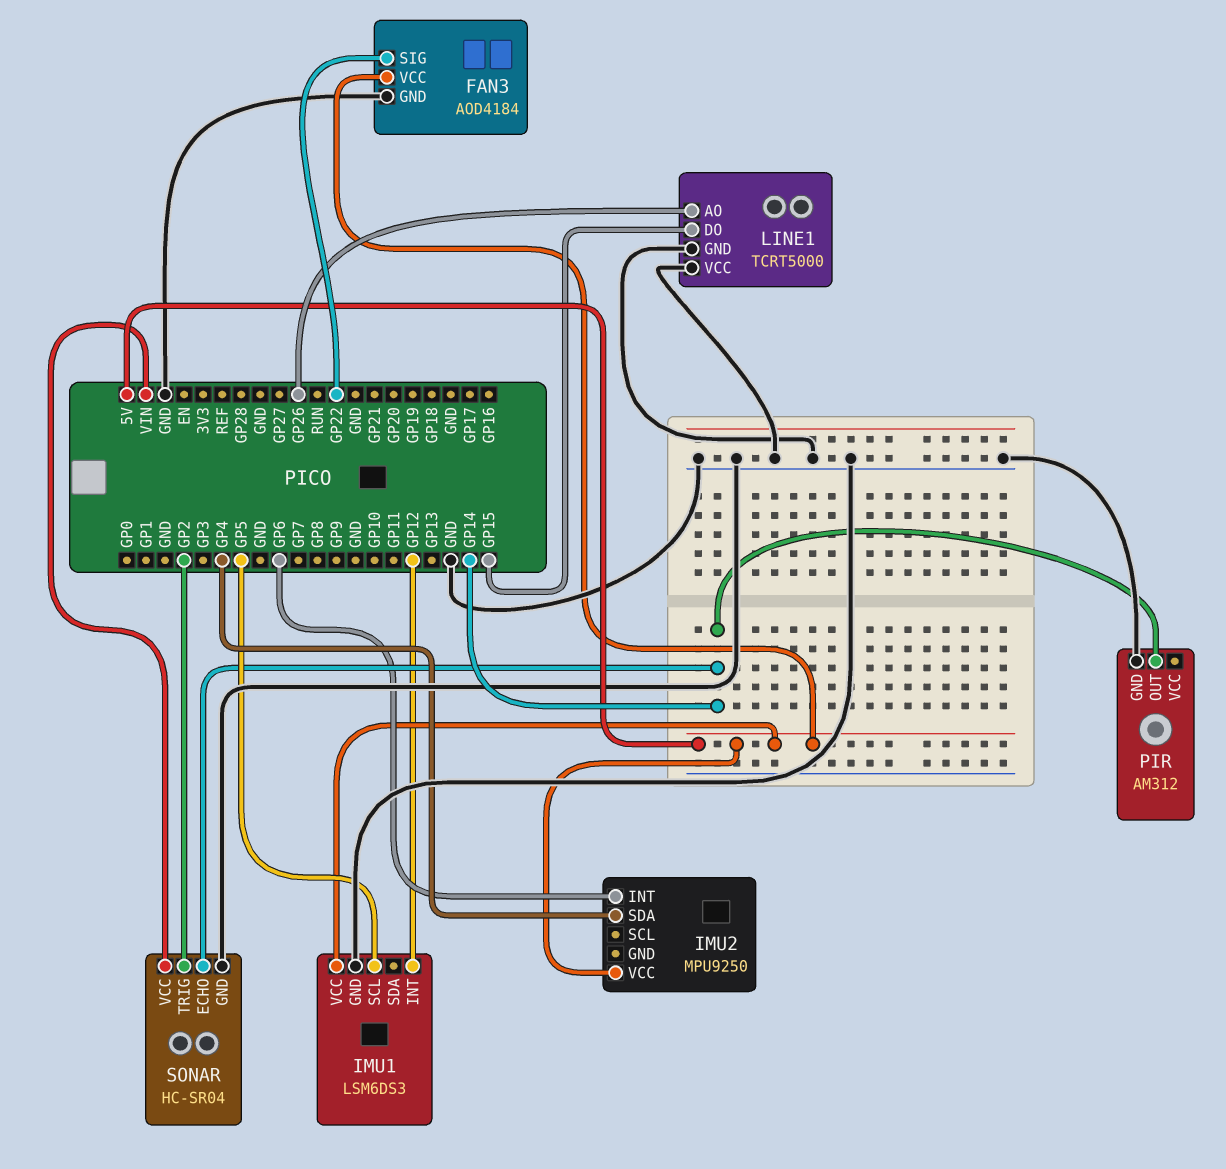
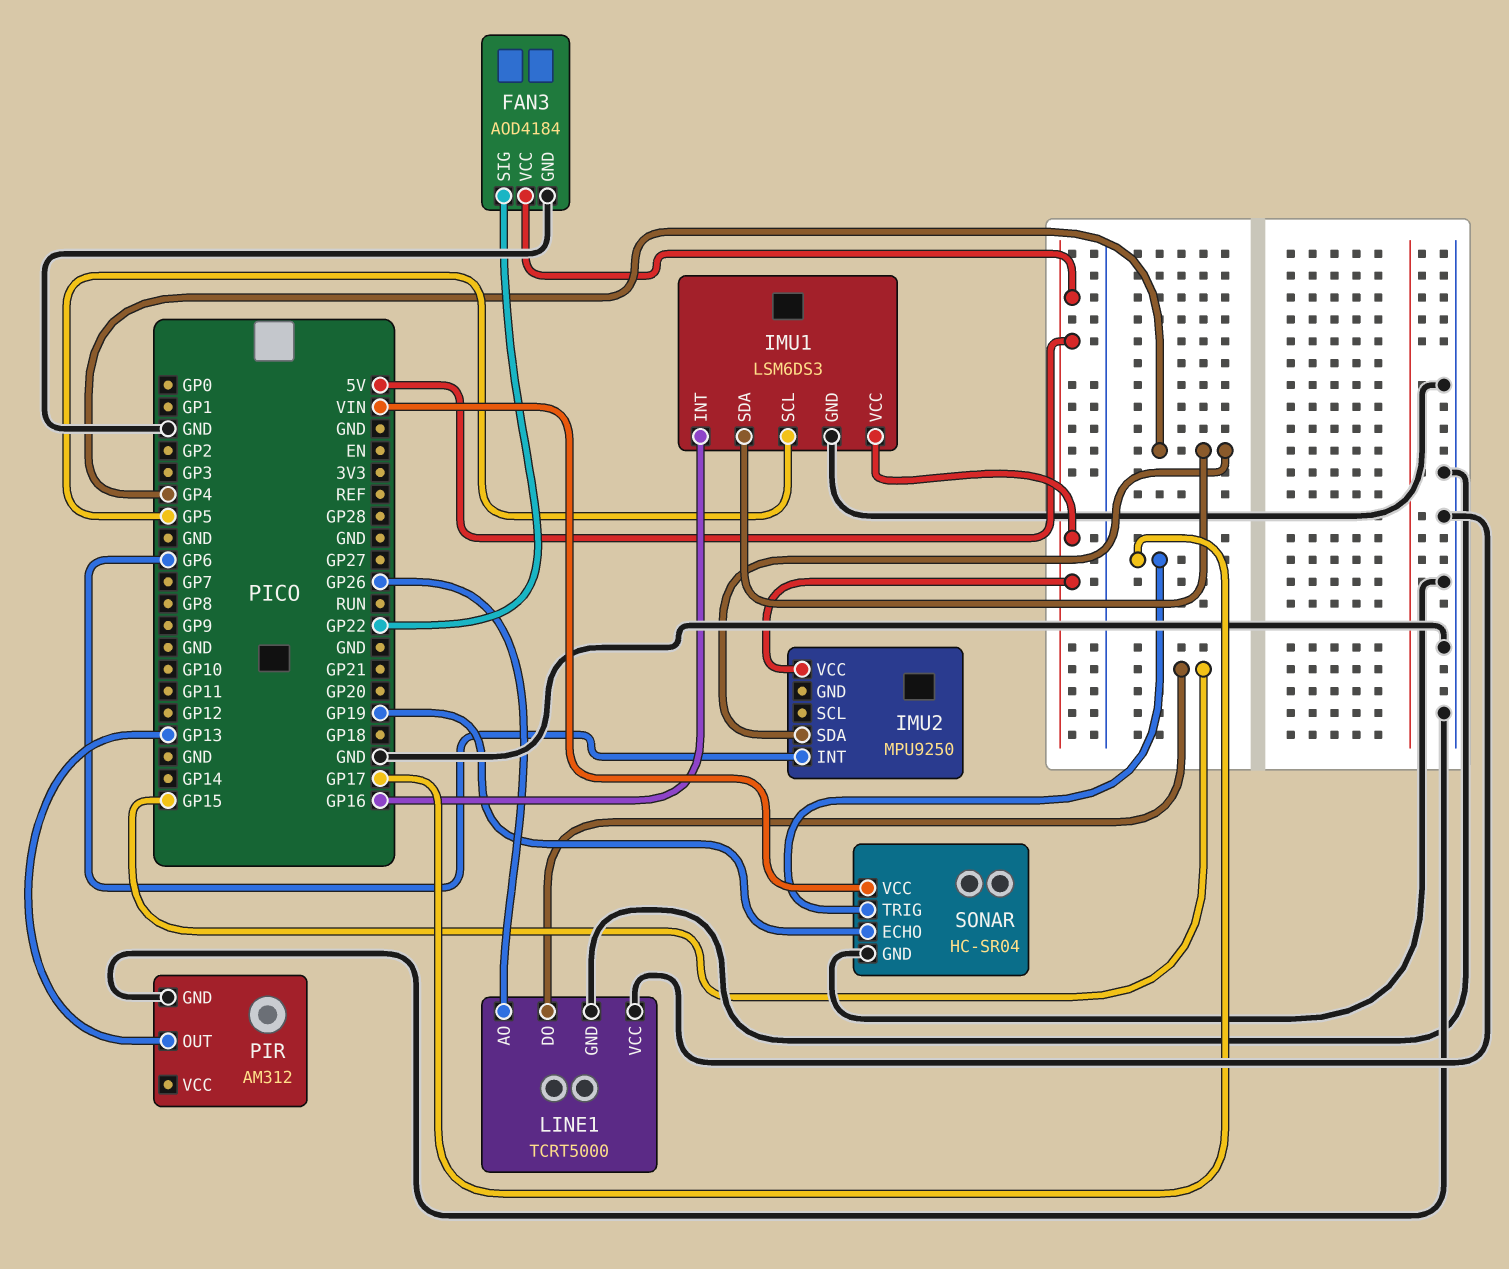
IMU1 pin INT: GP12 -> GP16
IMU1 pin SDA: none -> GP4
PIR pin OUT: GP14 -> GP13
SONAR pin ECHO: GP14 -> GP19
SONAR pin TRIG: GP2 -> GP17

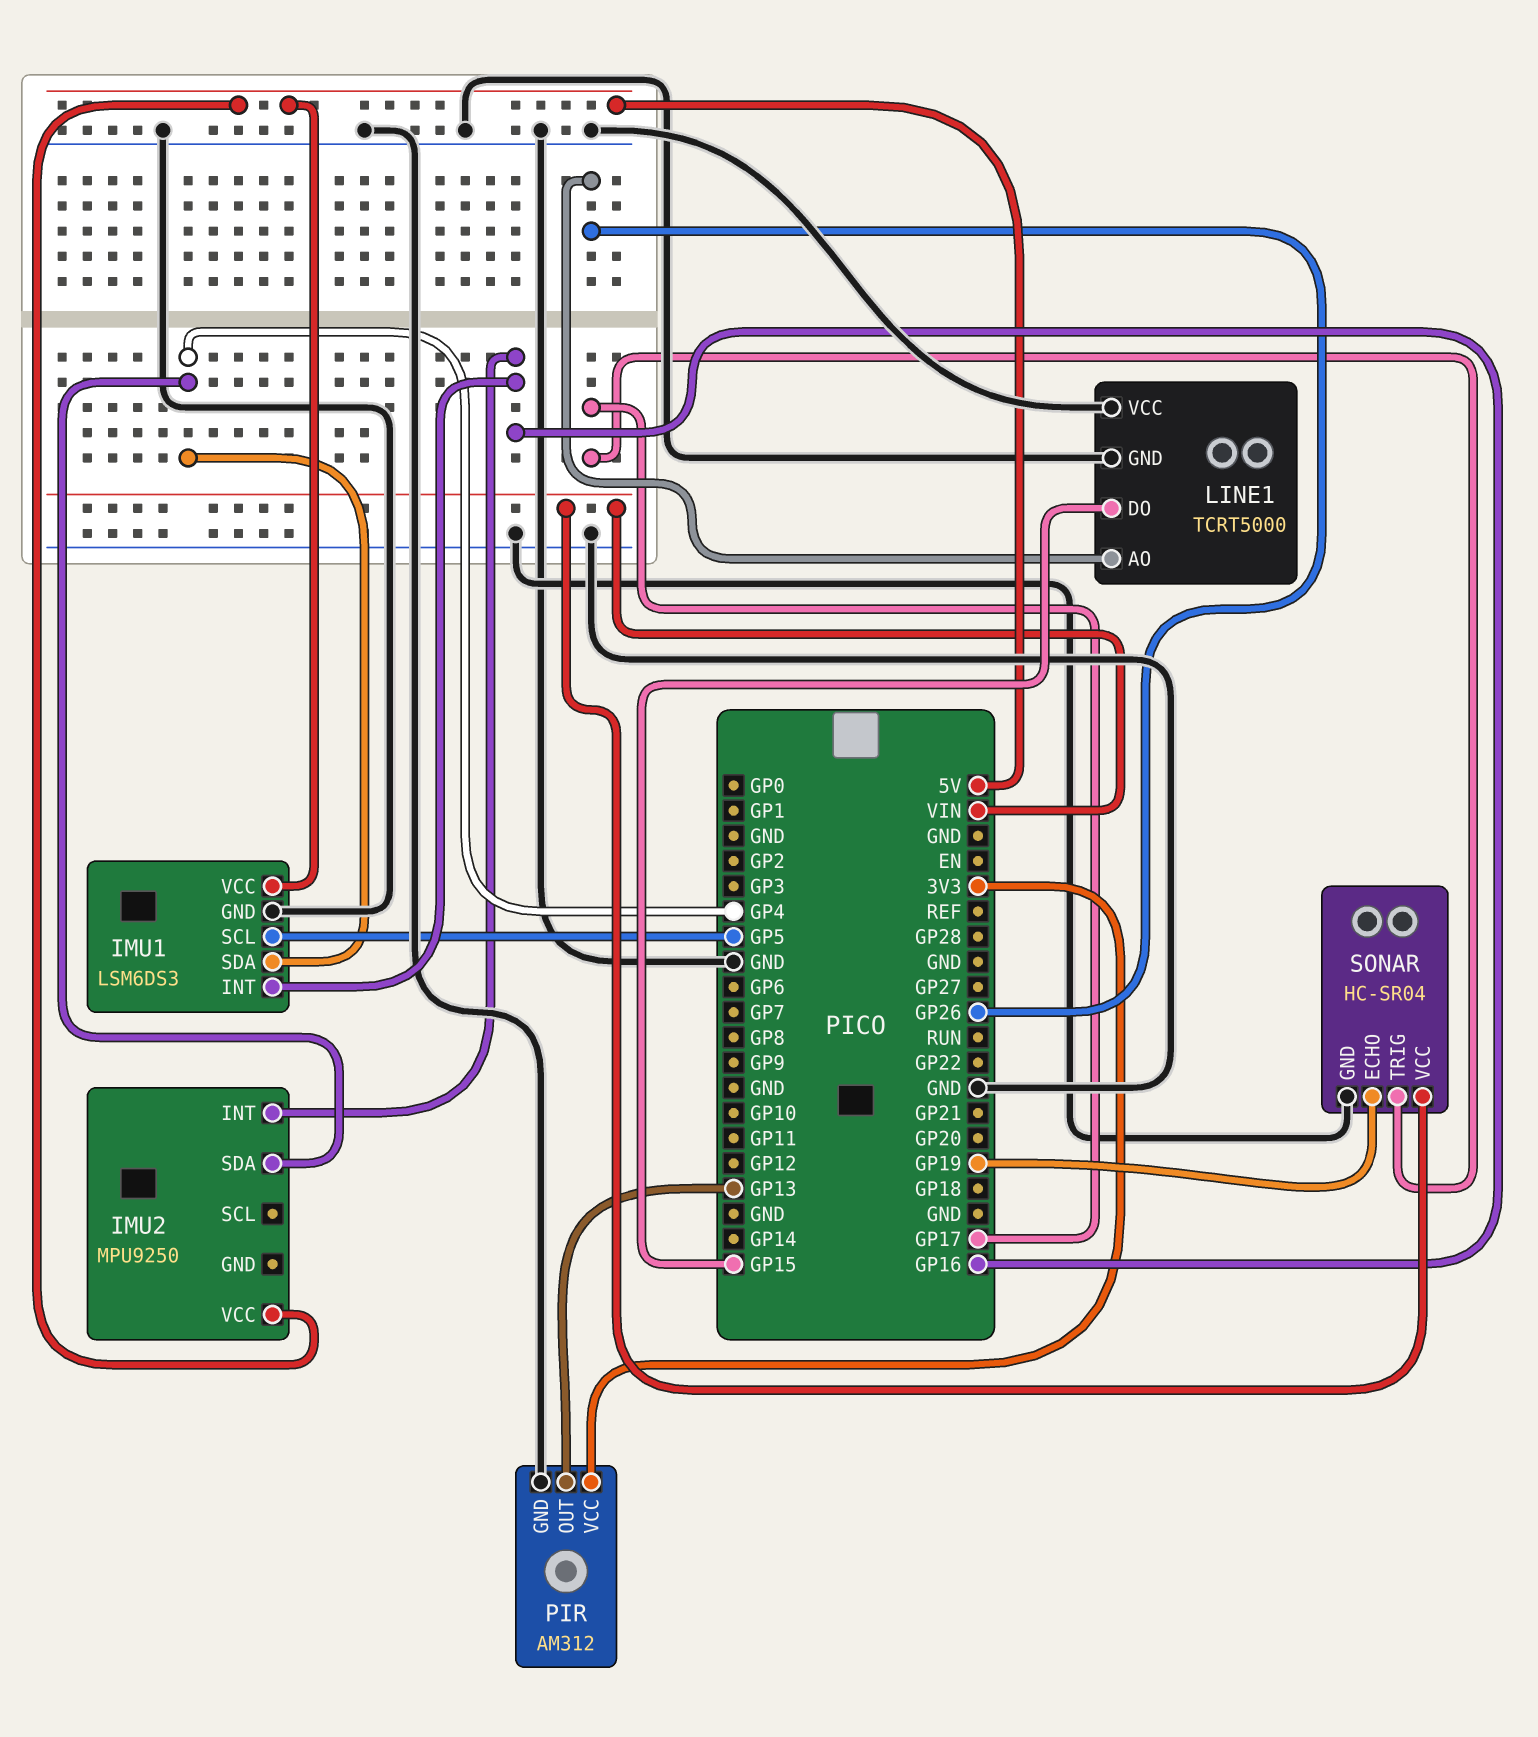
FAN3: AOD4184 -> none
FAN3 pin GND: GND -> none
FAN3 pin SIG: GP22 -> none
FAN3 pin VCC: 5V -> none
IMU2 pin INT: GP6 -> GP16
PIR pin VCC: none -> 3V3

